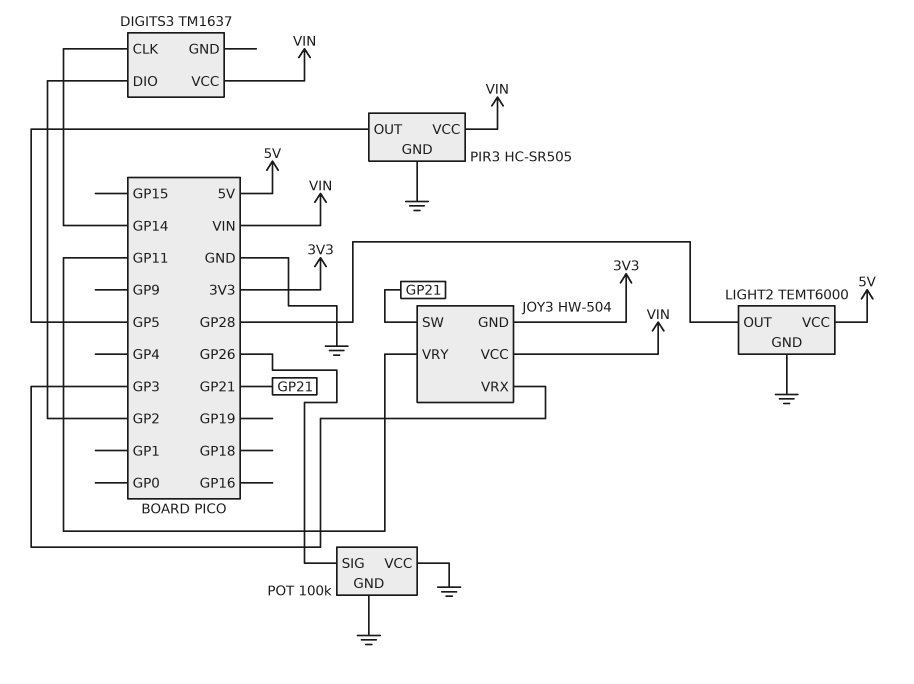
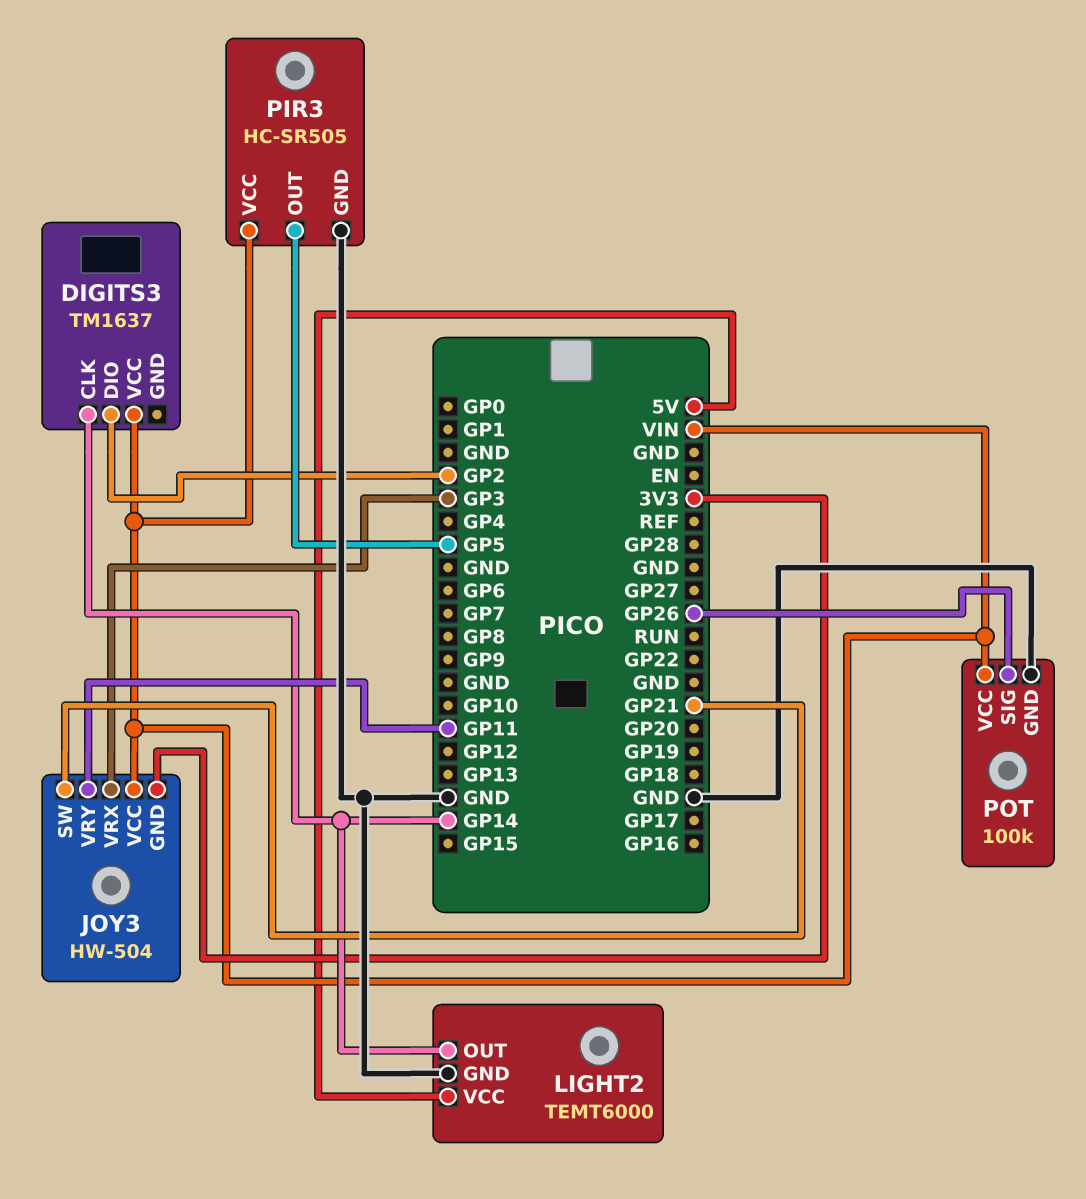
LIGHT2 pin OUT: GP28 -> GP14
POT pin VCC: GND -> VIN

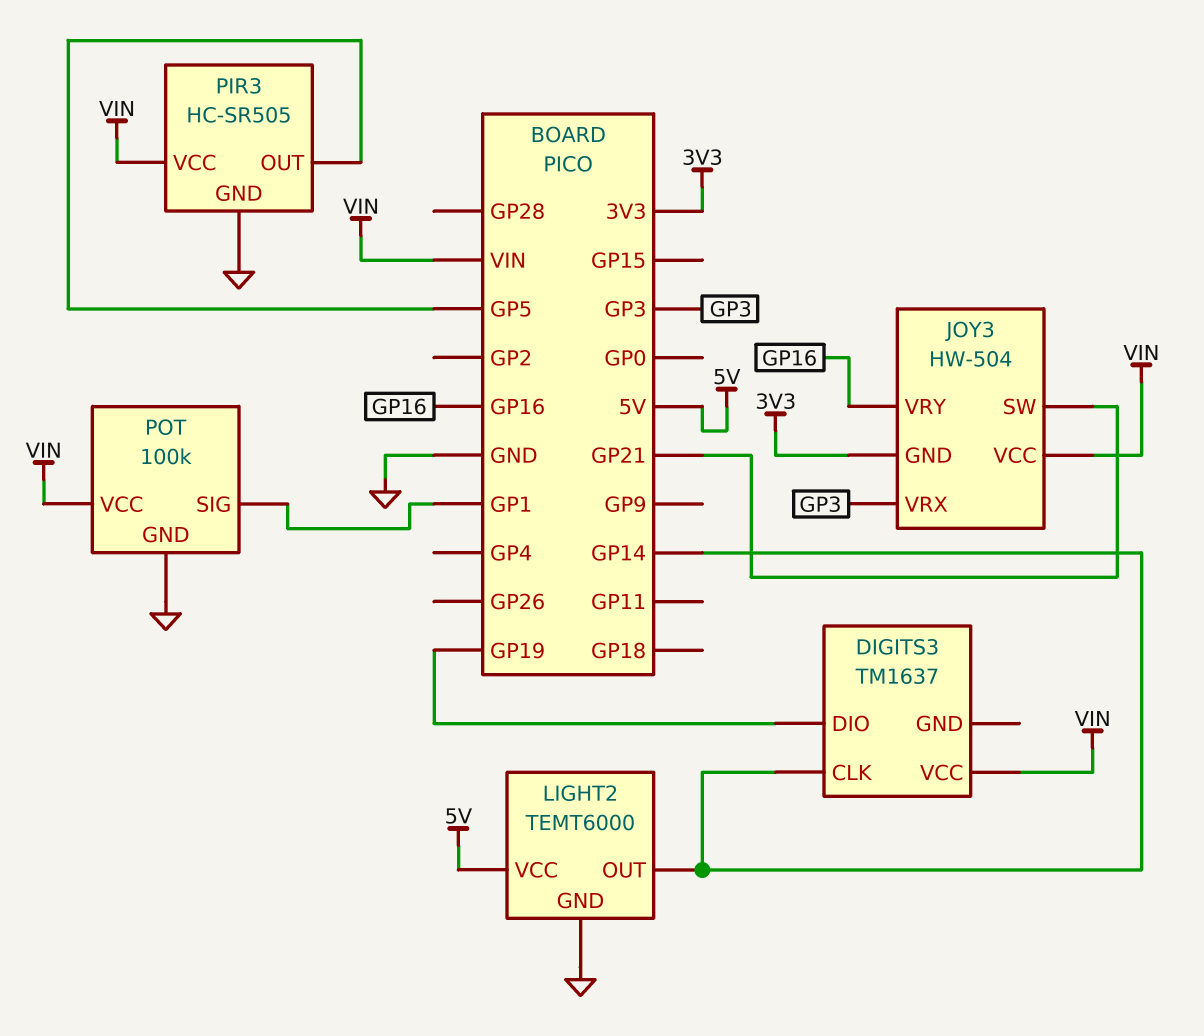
DIGITS3 pin DIO: GP2 -> GP19
JOY3 pin VRY: GP11 -> GP16
POT pin SIG: GP26 -> GP1

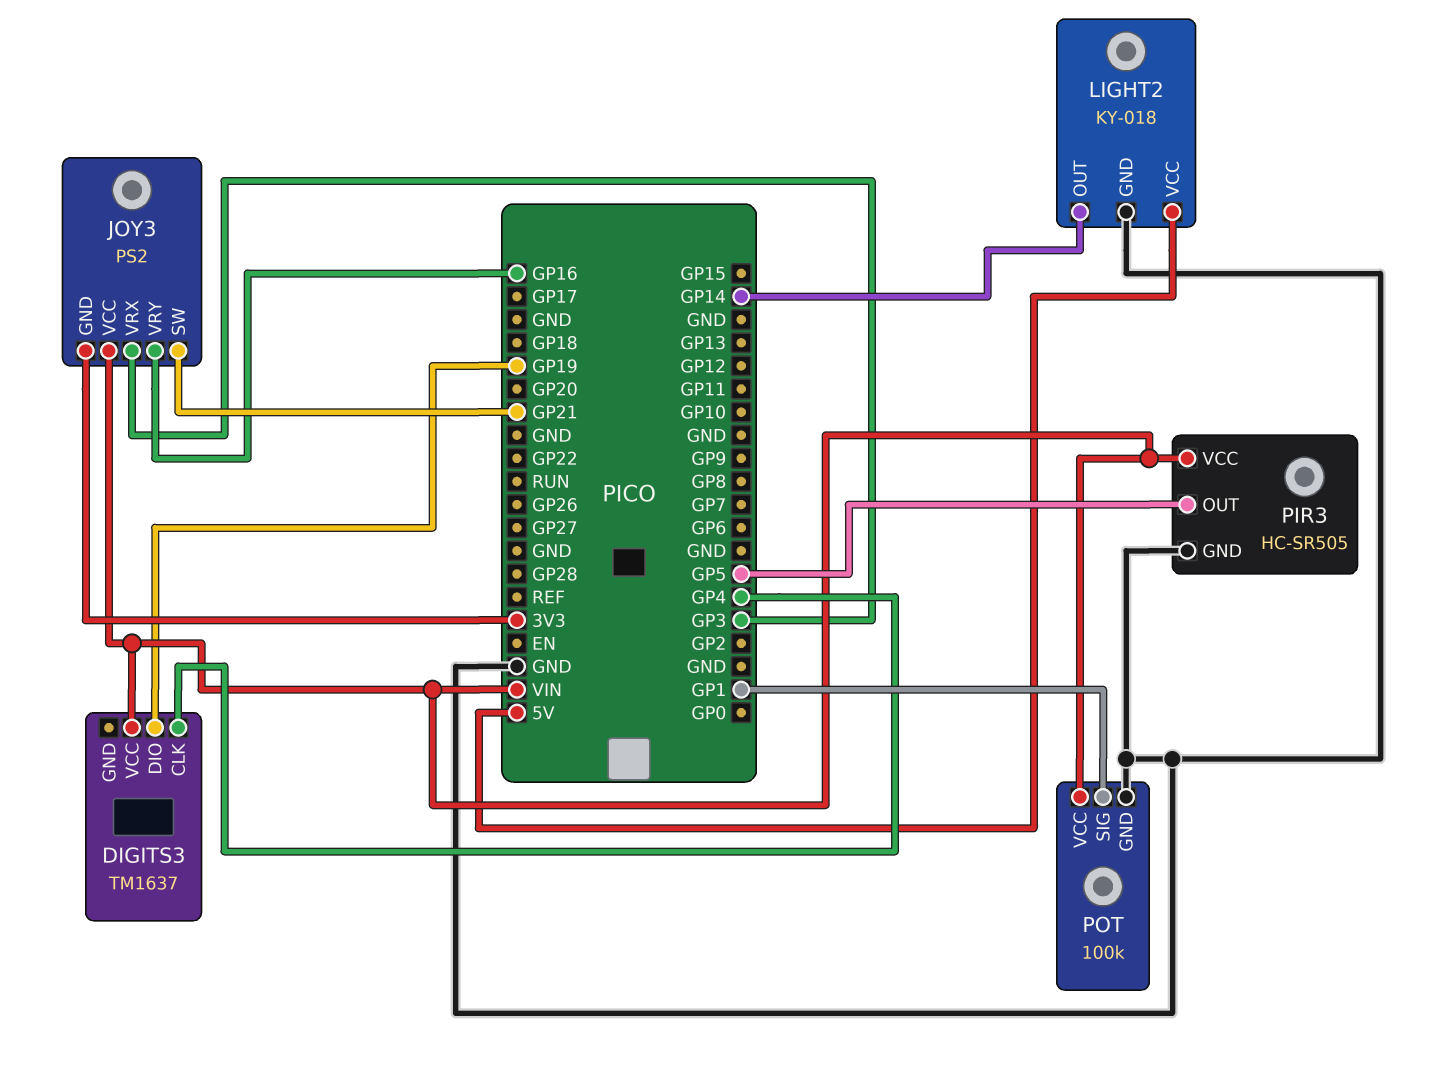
DIGITS3 pin CLK: GP14 -> GP4
JOY3: HW-504 -> PS2
LIGHT2: TEMT6000 -> KY-018

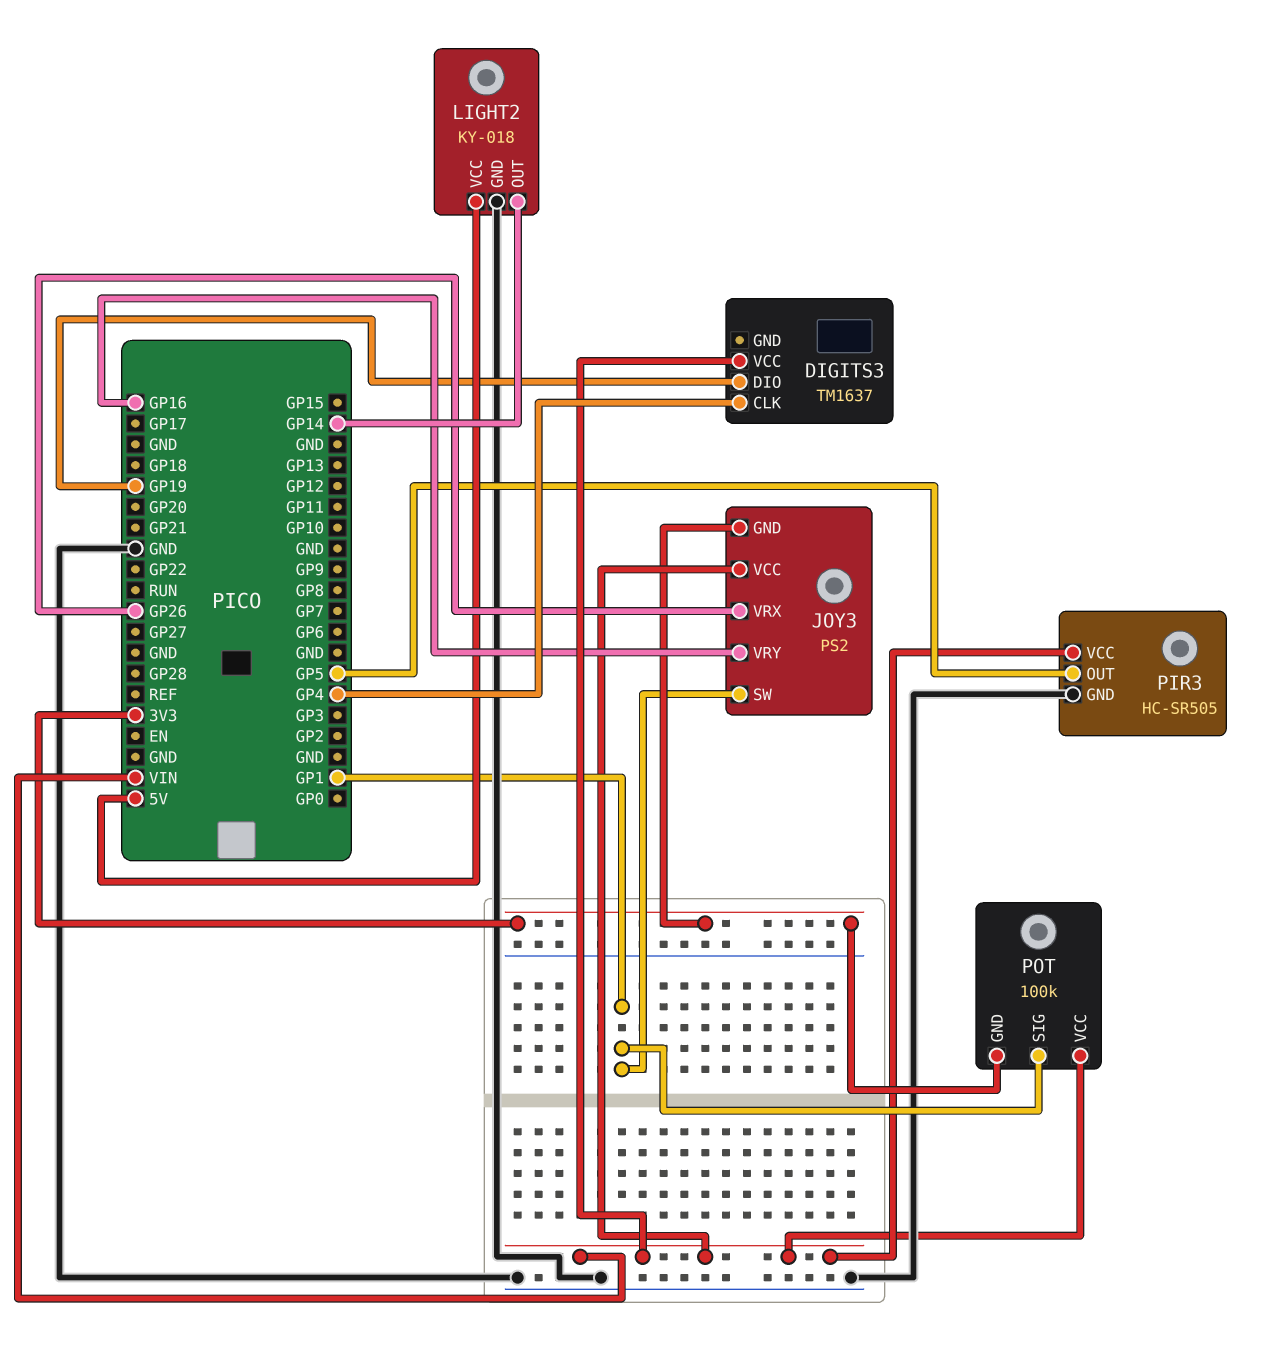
JOY3 pin SW: GP21 -> GP1
JOY3 pin VRX: GP3 -> GP26
POT pin GND: GND -> 3V3

